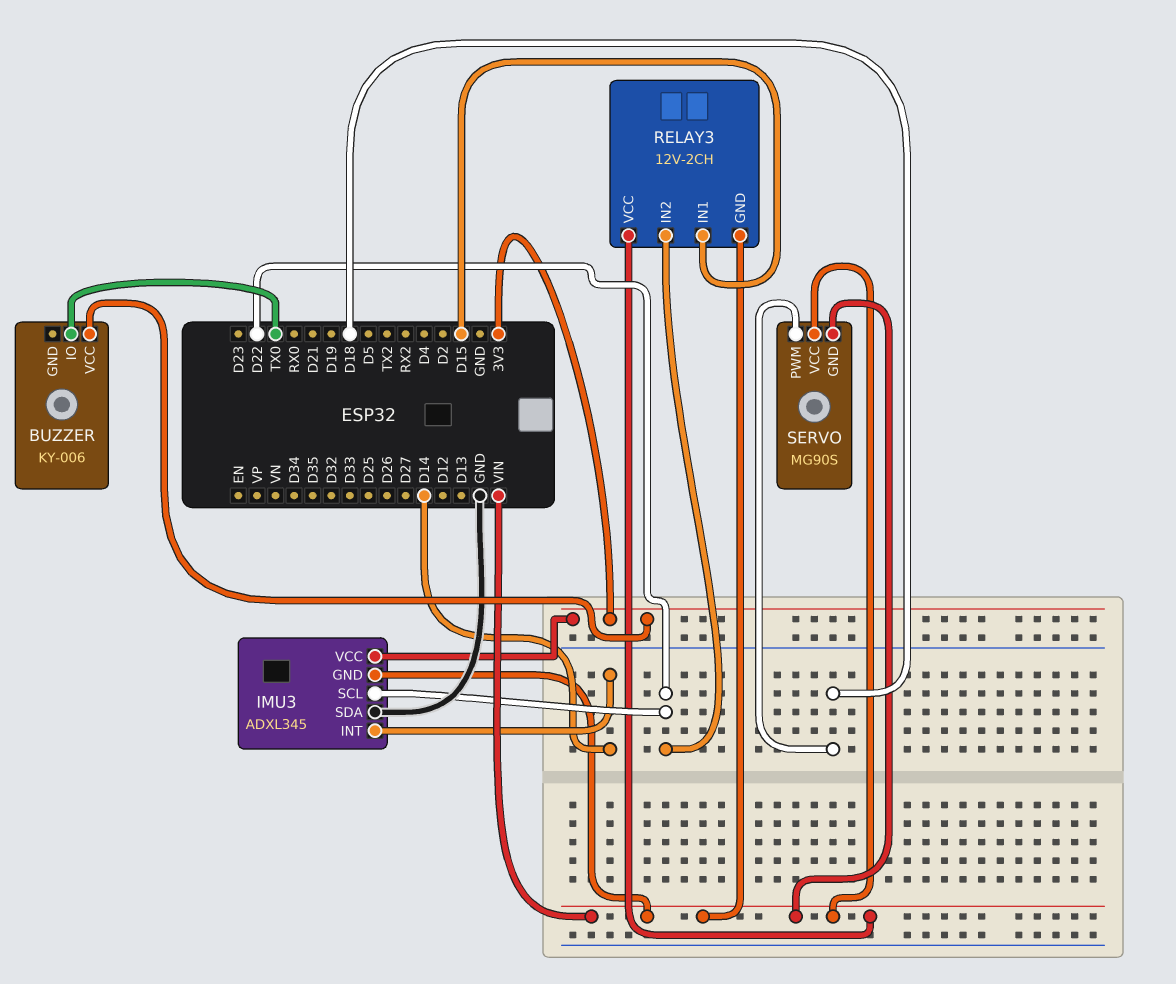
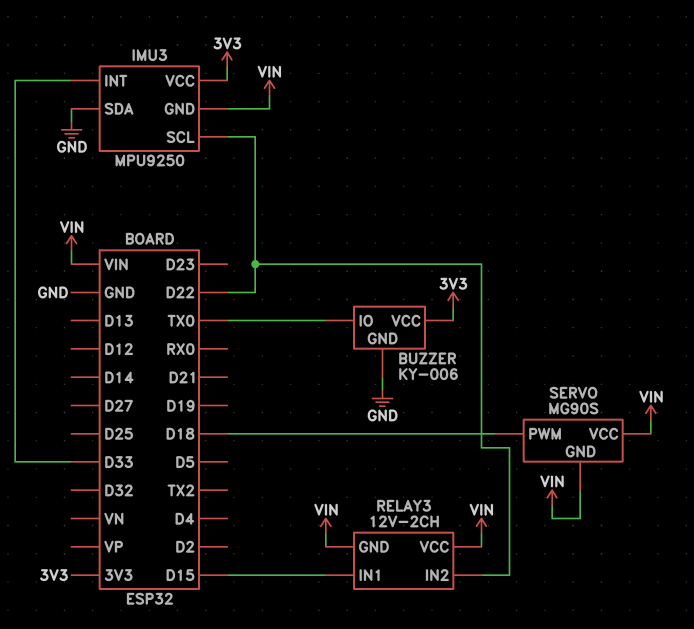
BUZZER pin GND: none -> GND
IMU3: ADXL345 -> MPU9250
IMU3 pin INT: D14 -> D33

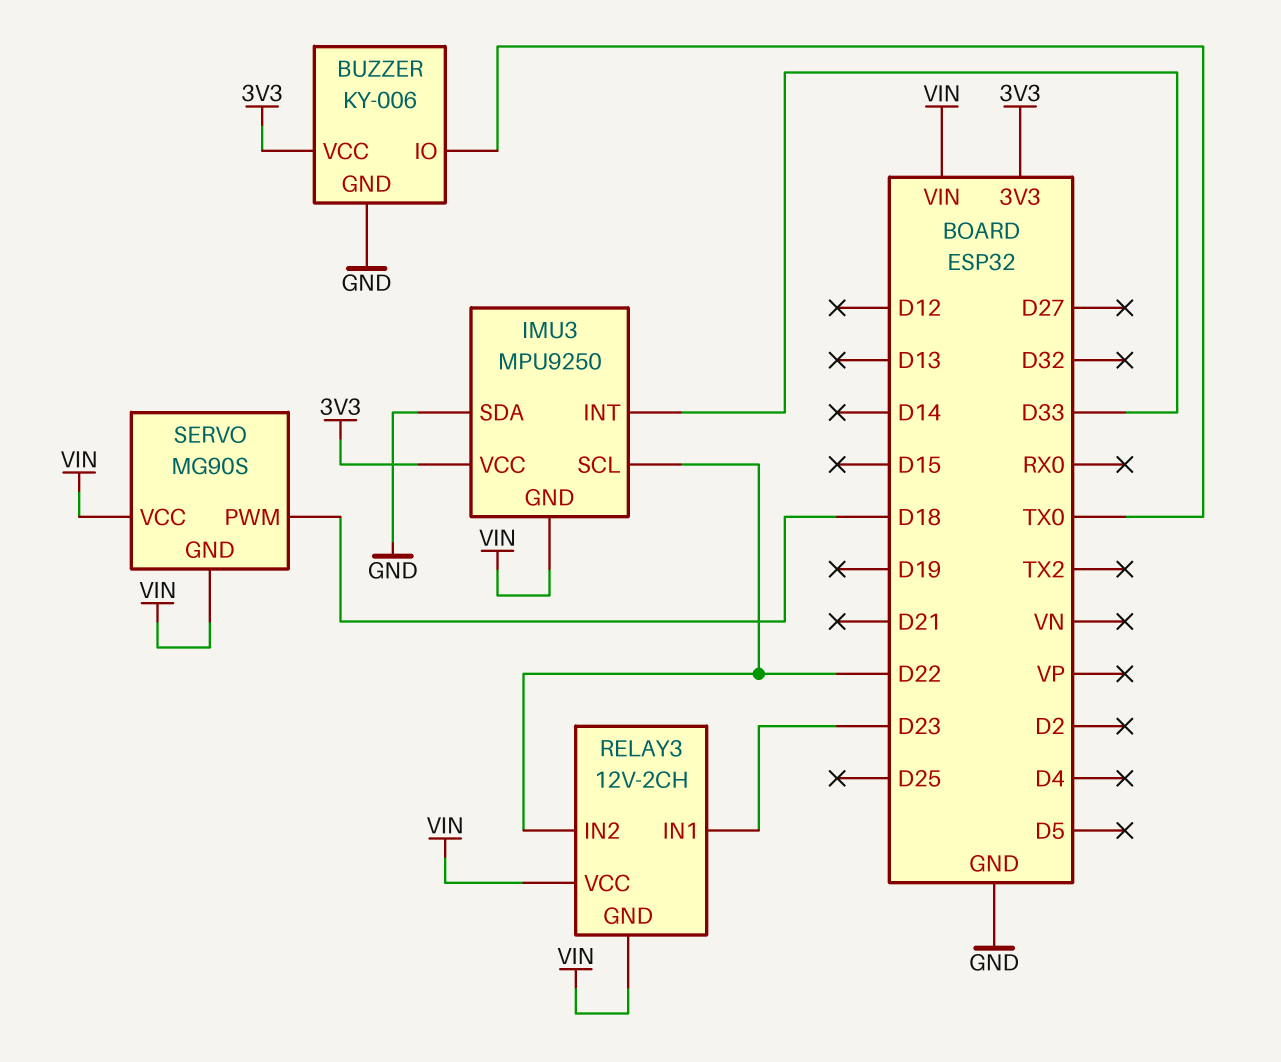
RELAY3 pin IN1: D15 -> D23

